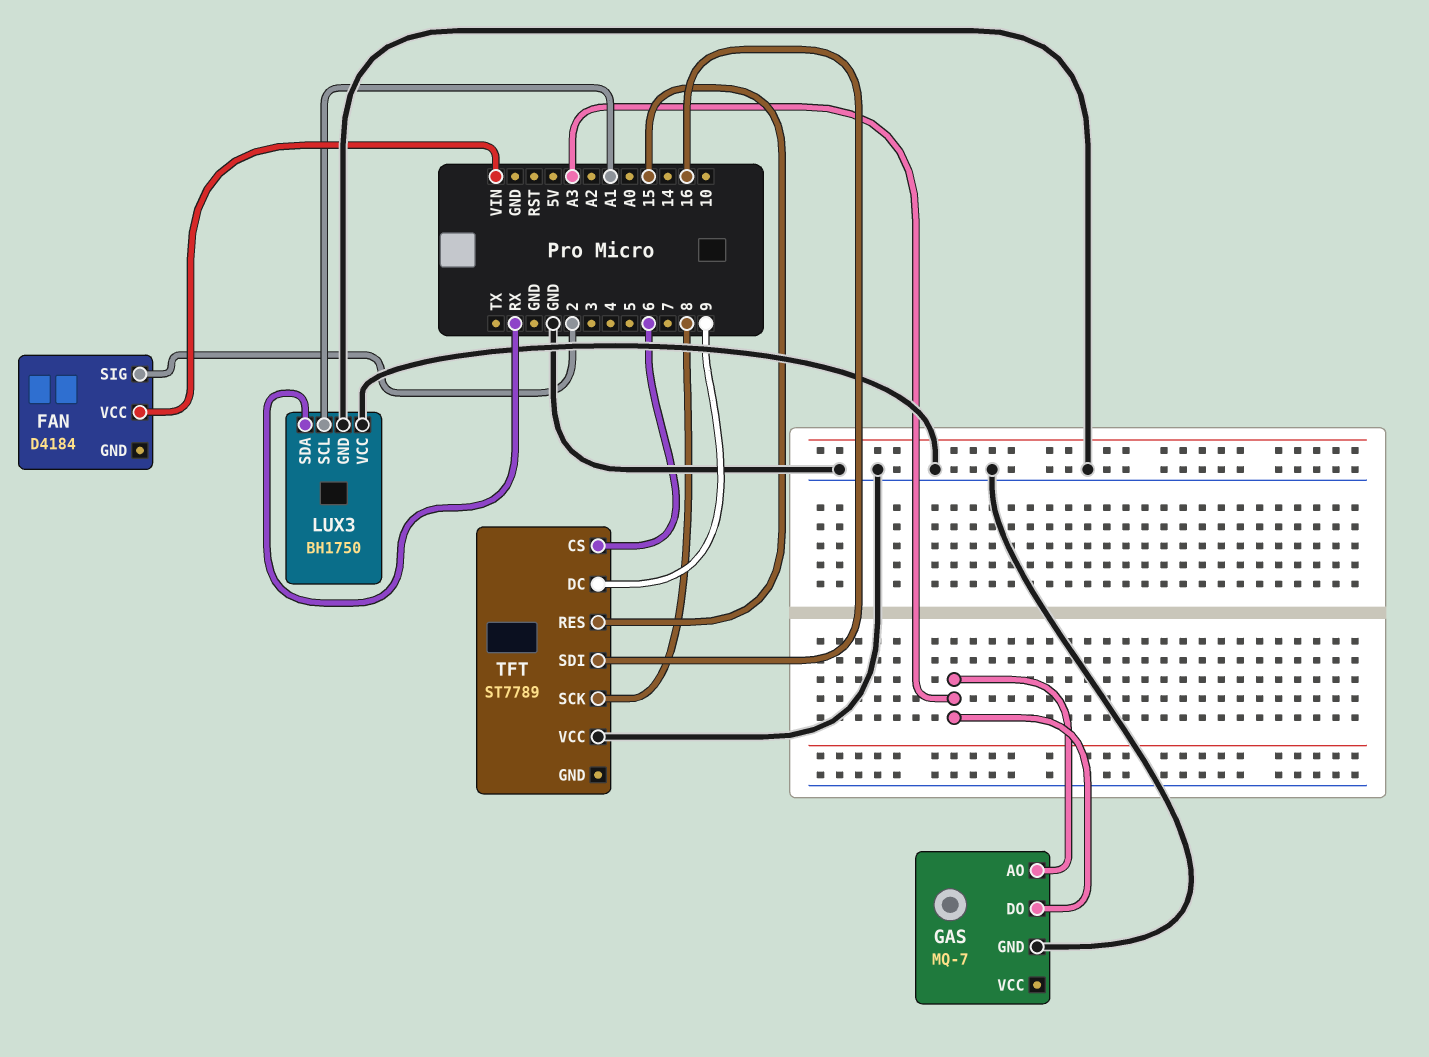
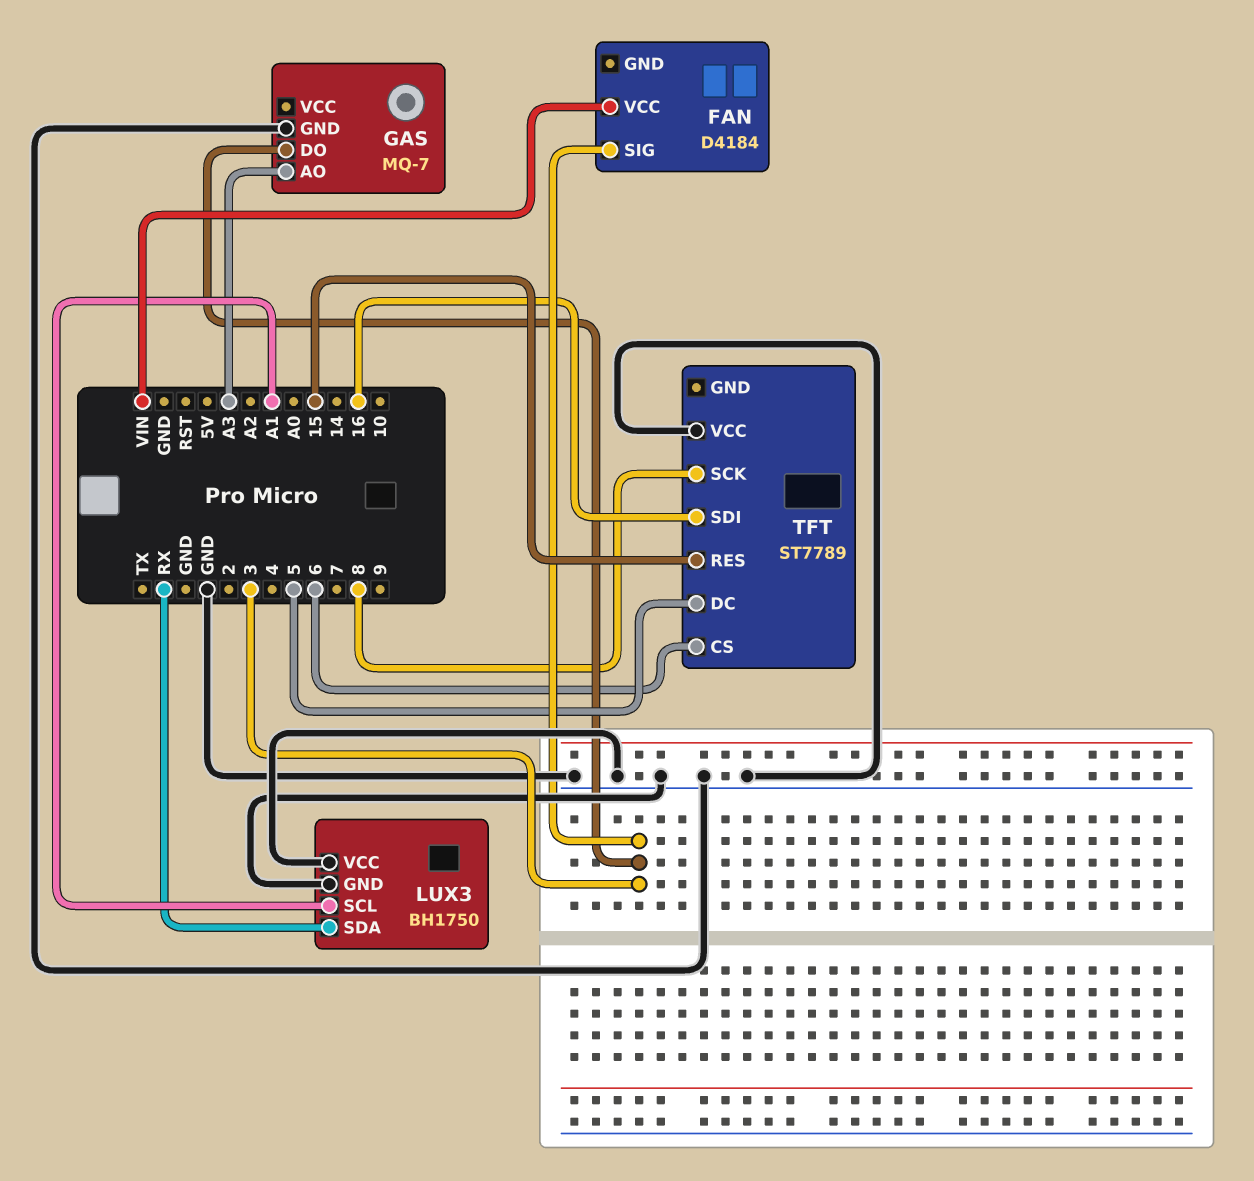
FAN pin SIG: 2 -> 3
GAS pin DO: A3 -> 3
TFT pin DC: 9 -> 5

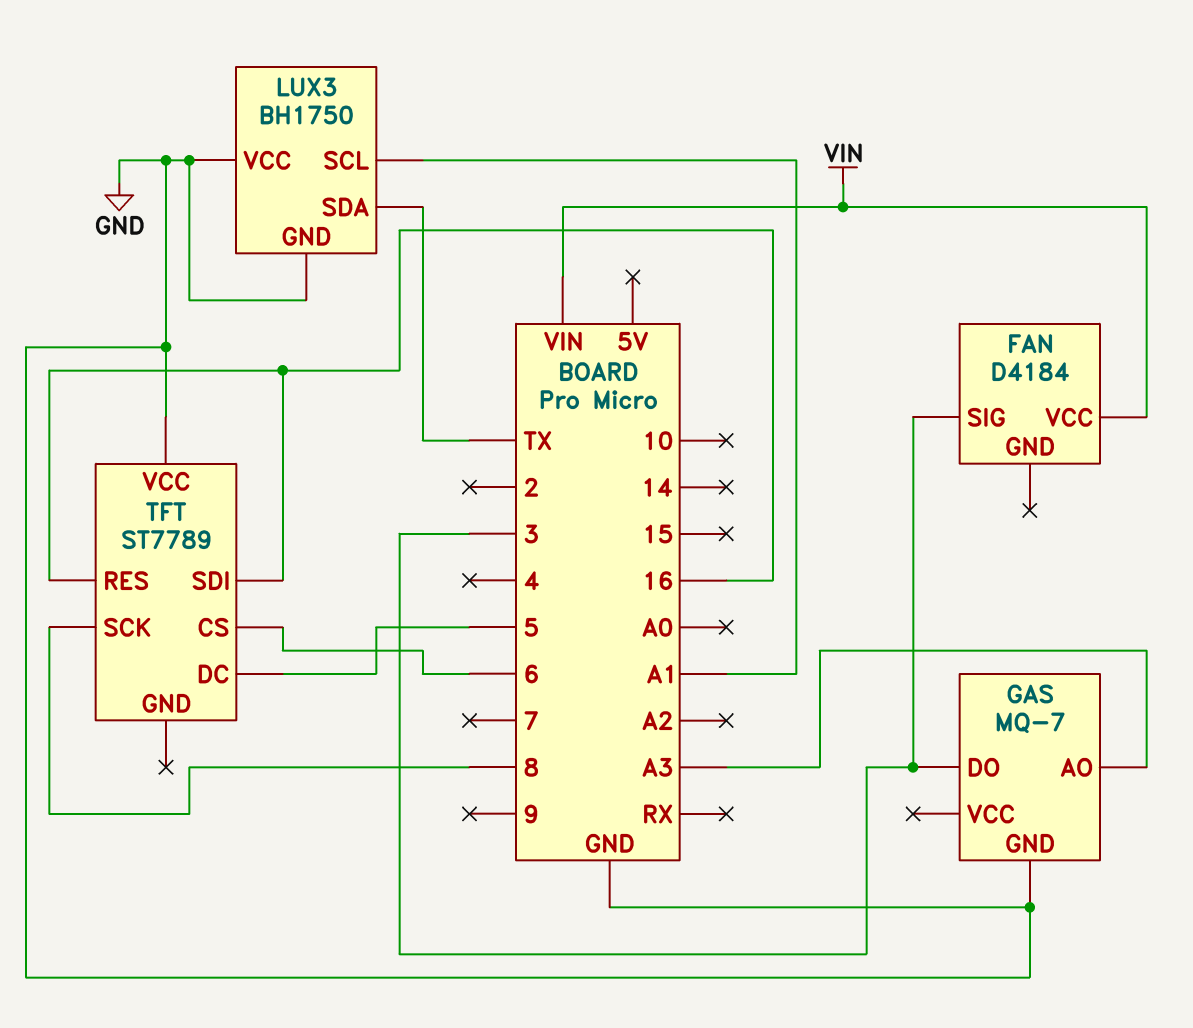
LUX3 pin SDA: RX -> TX
TFT pin RES: 15 -> 16

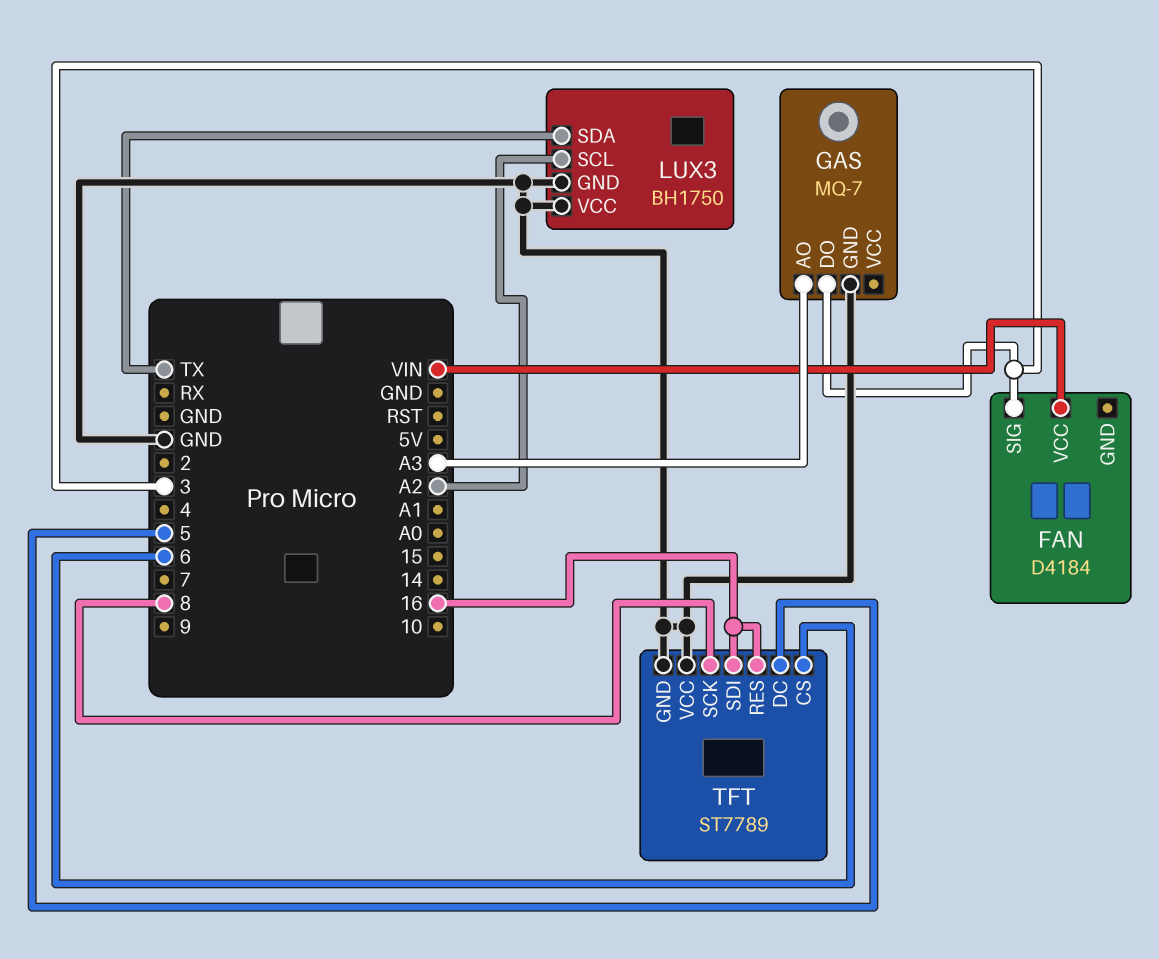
LUX3 pin SCL: A1 -> A2
TFT pin GND: none -> GND

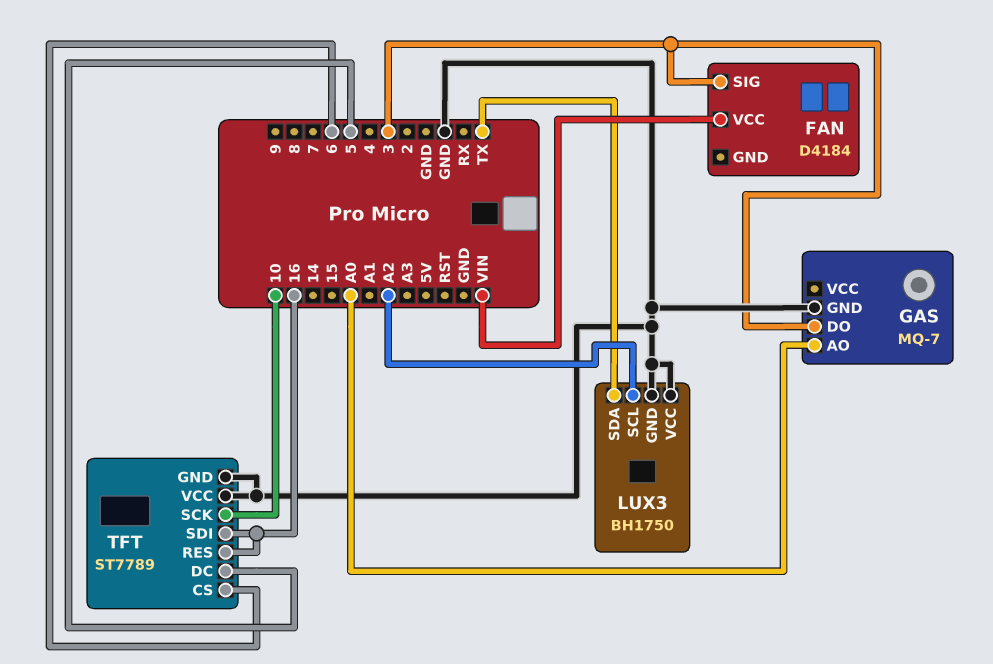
GAS pin AO: A3 -> A0
TFT pin SCK: 8 -> 10

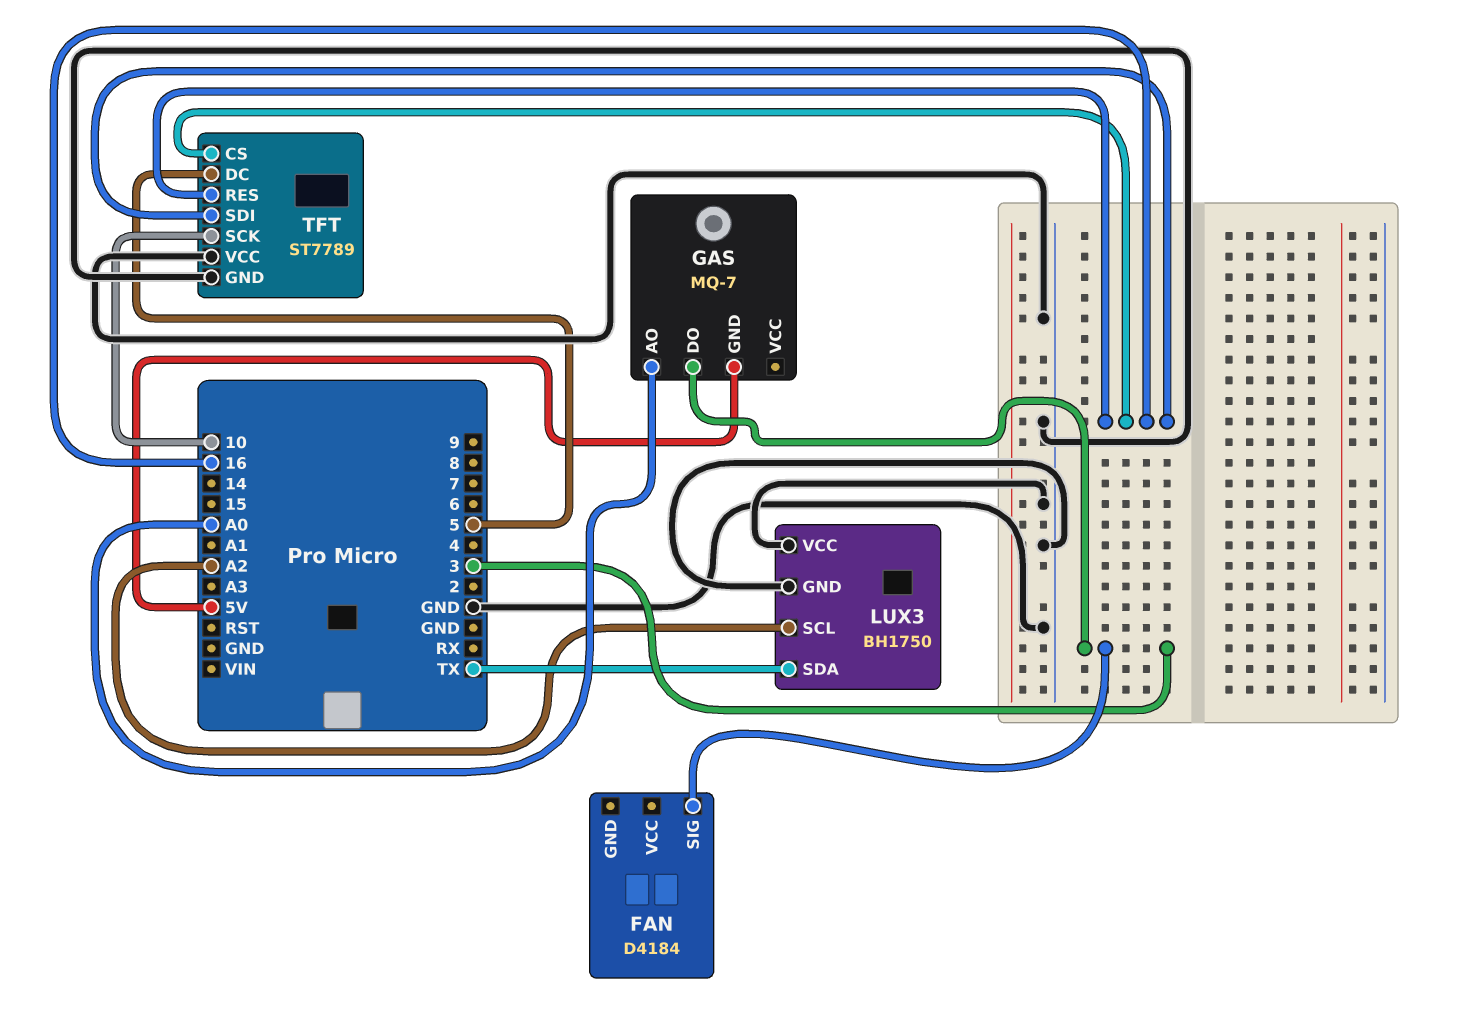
FAN pin VCC: VIN -> none
GAS pin GND: GND -> 5V
TFT pin CS: 6 -> 16

